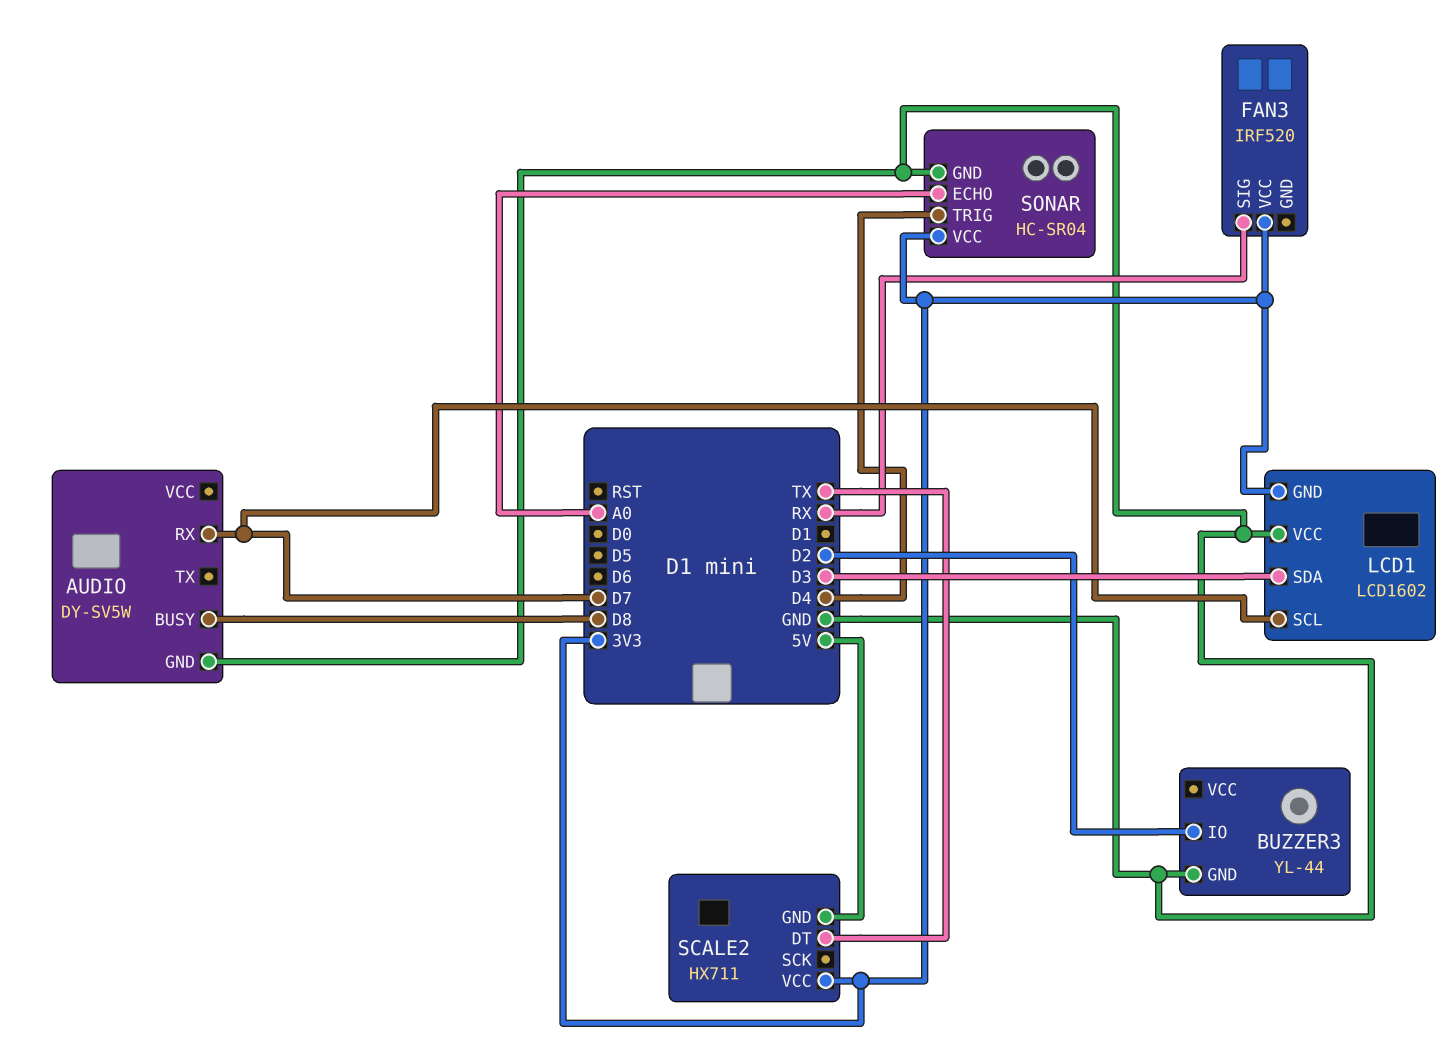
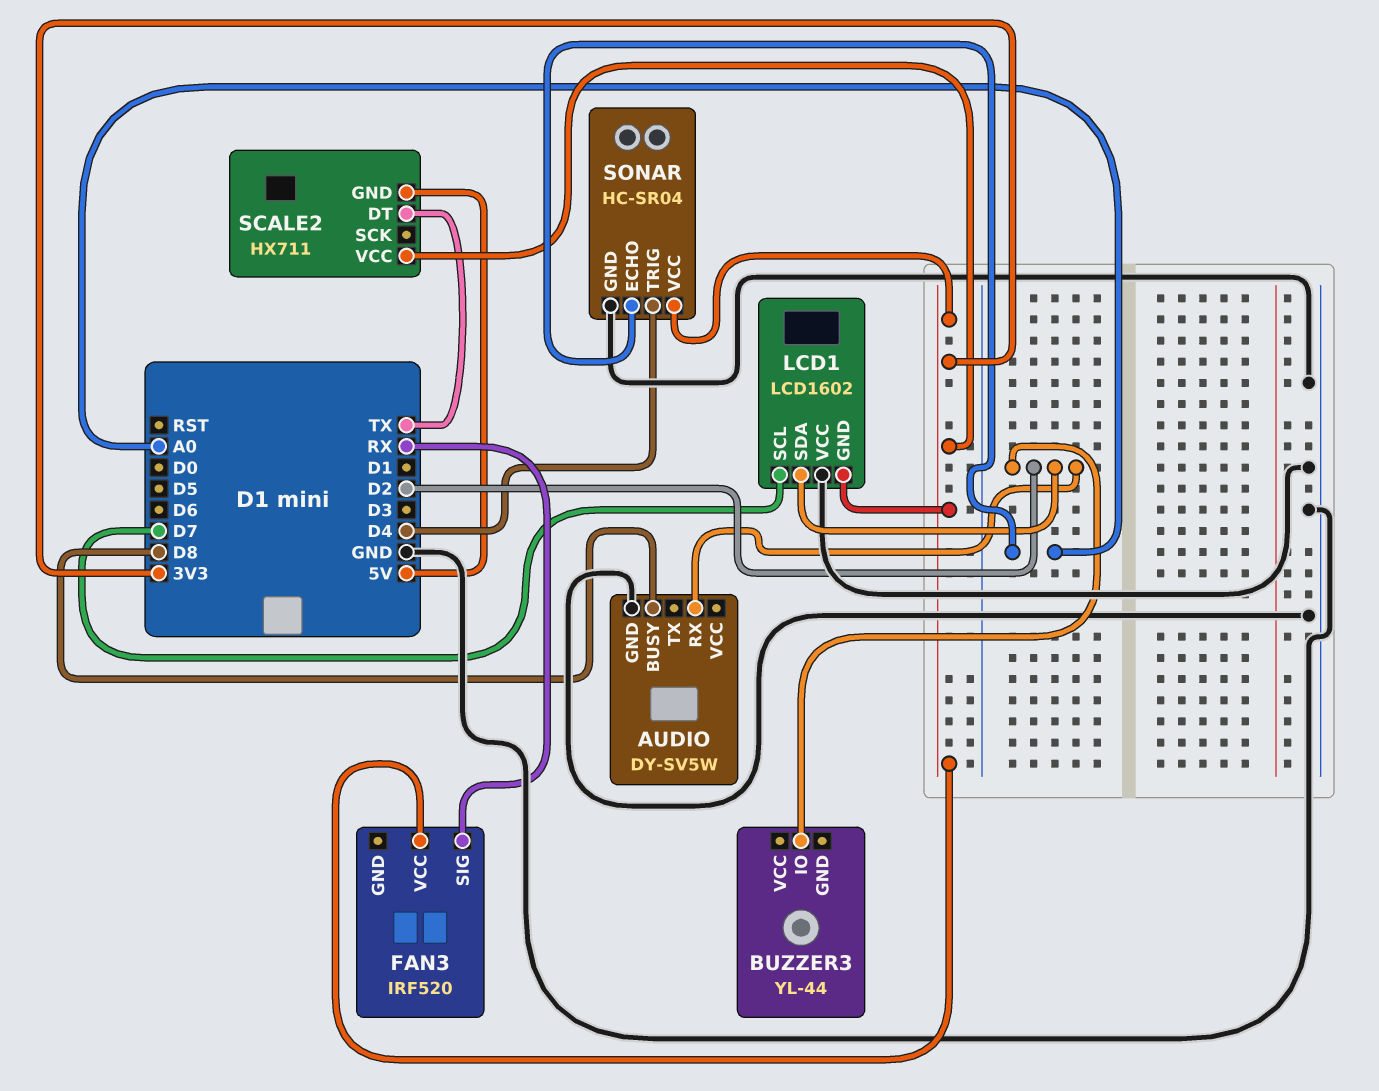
AUDIO pin RX: D7 -> D2
BUZZER3 pin GND: GND -> none
LCD1 pin SDA: D3 -> D2

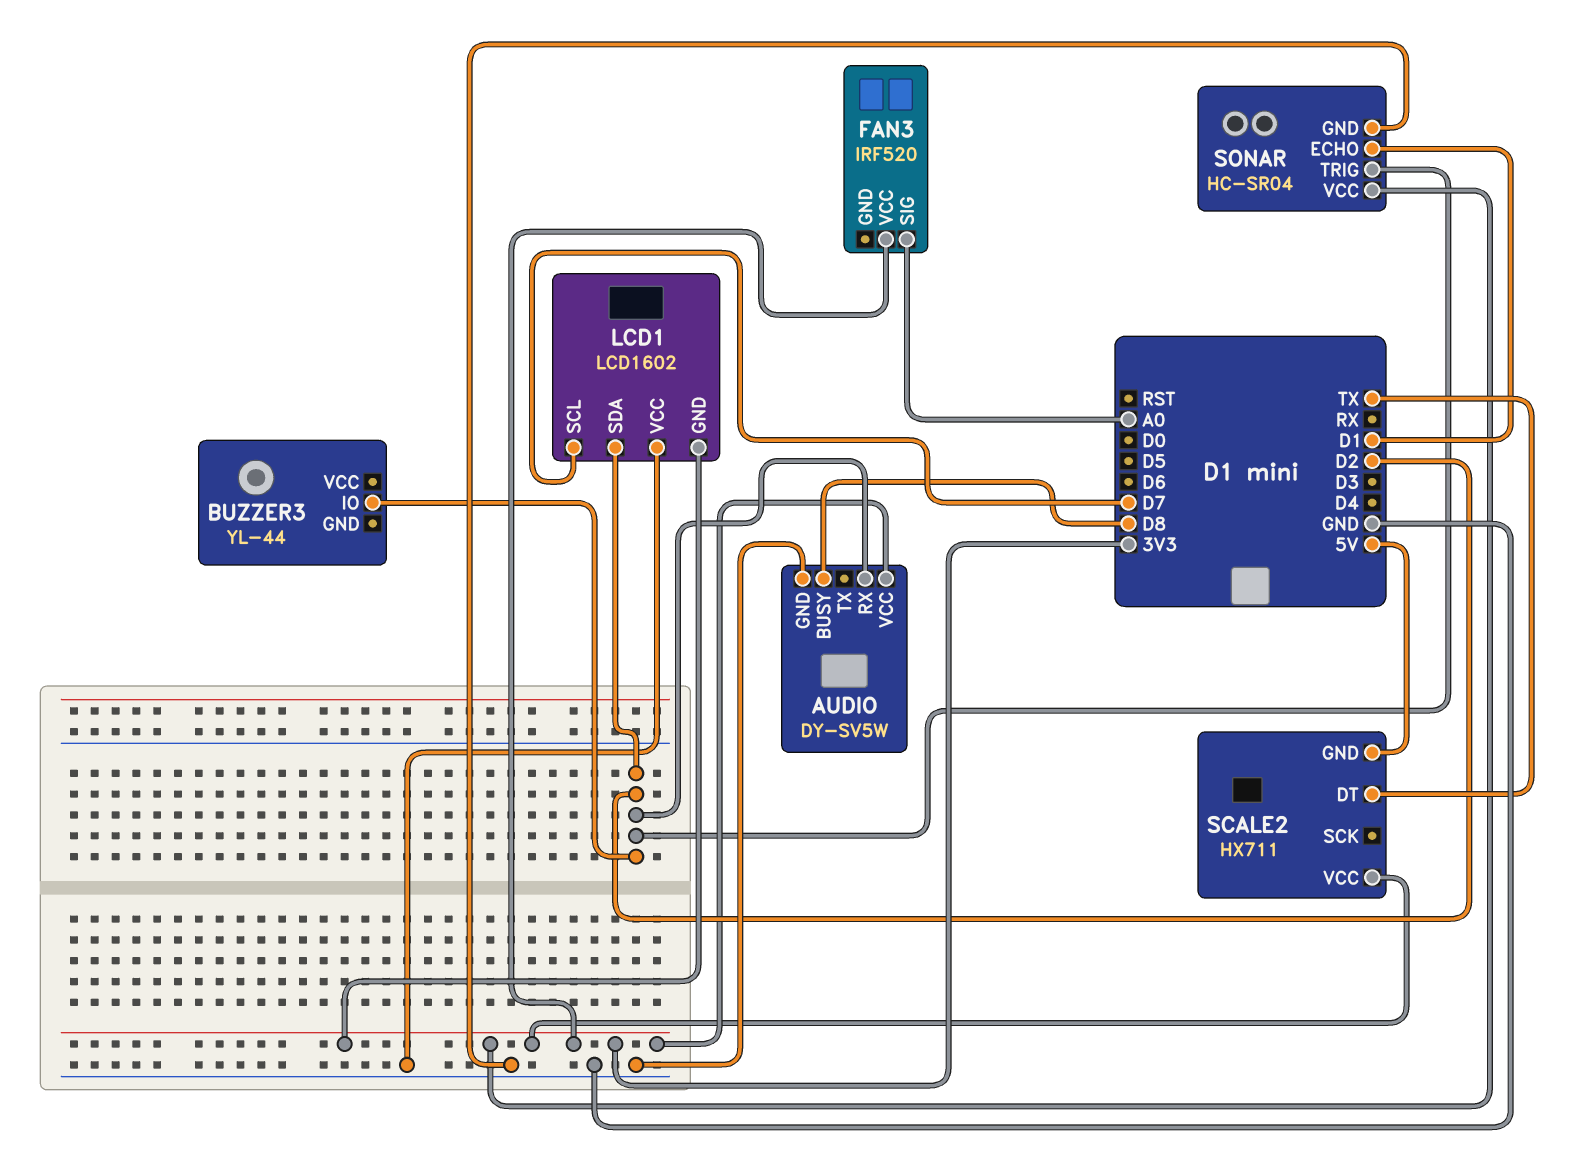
AUDIO pin VCC: none -> 3V3
FAN3 pin SIG: RX -> A0
SONAR pin ECHO: A0 -> D1
SONAR pin TRIG: D4 -> D2

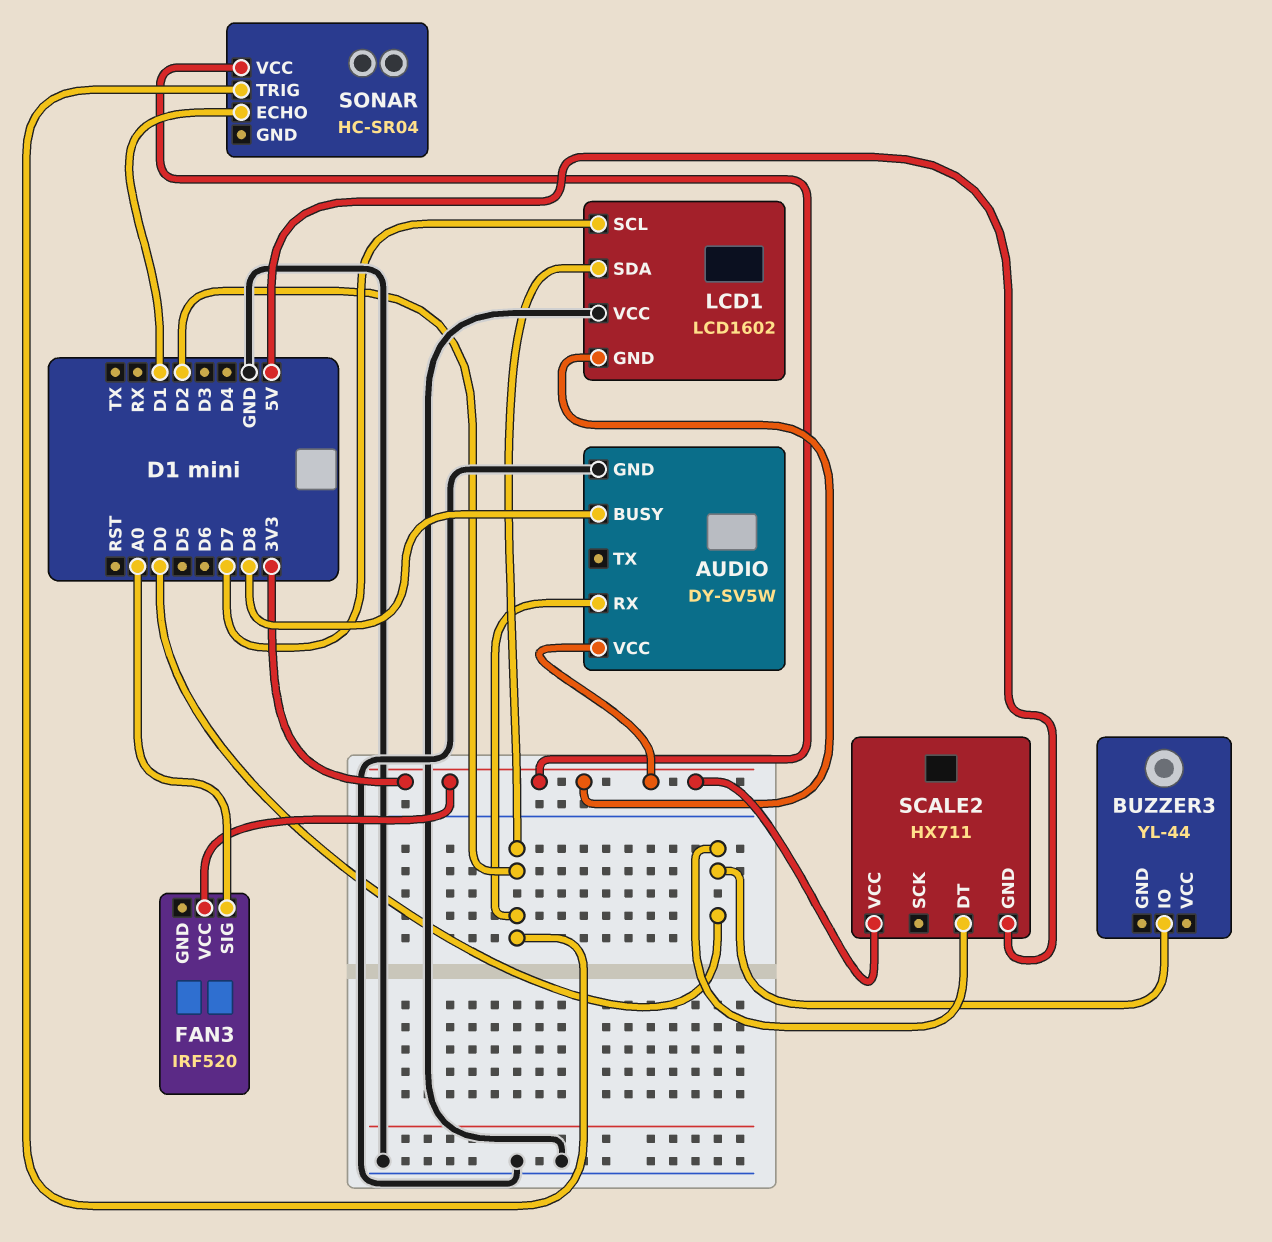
BUZZER3 pin IO: D2 -> D0
SCALE2 pin DT: TX -> D0
SONAR pin GND: GND -> none

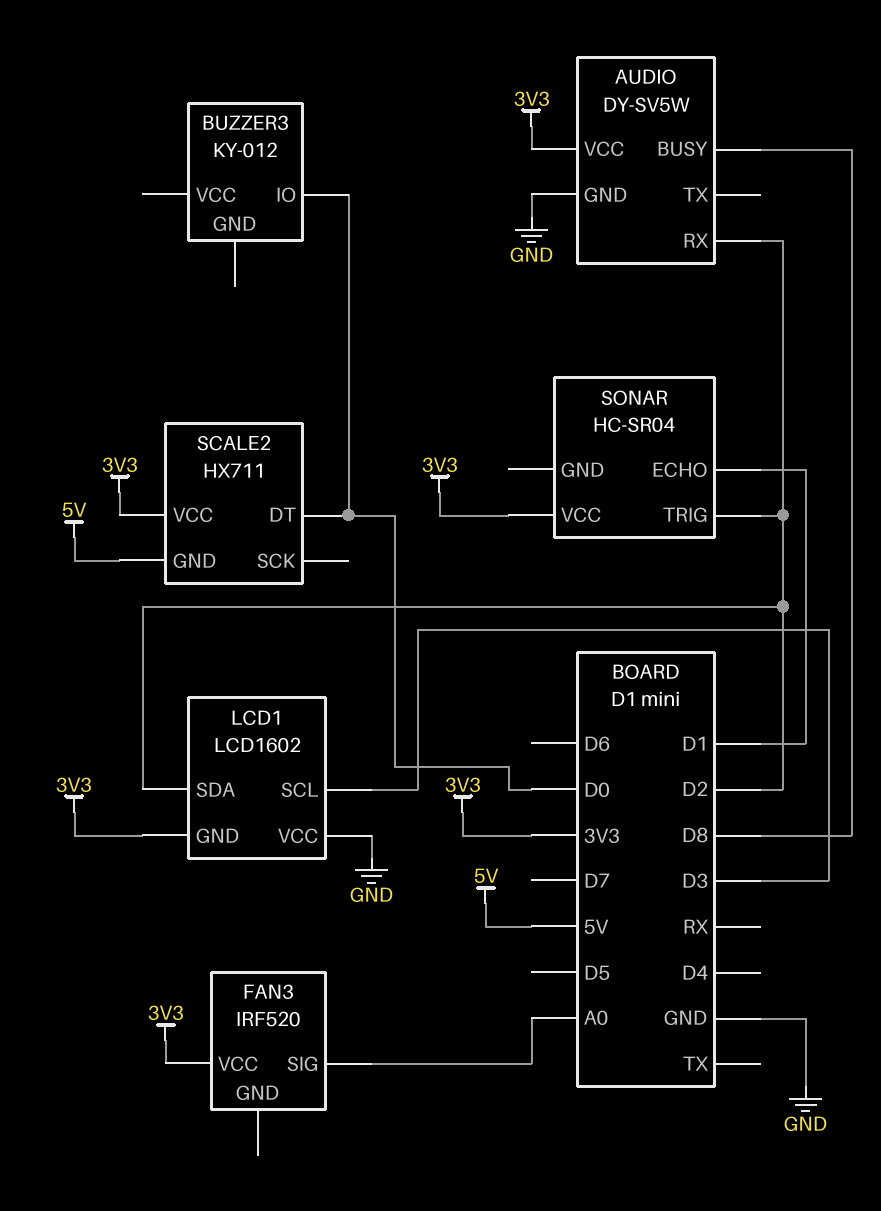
BUZZER3: YL-44 -> KY-012
LCD1 pin SCL: D7 -> D3

